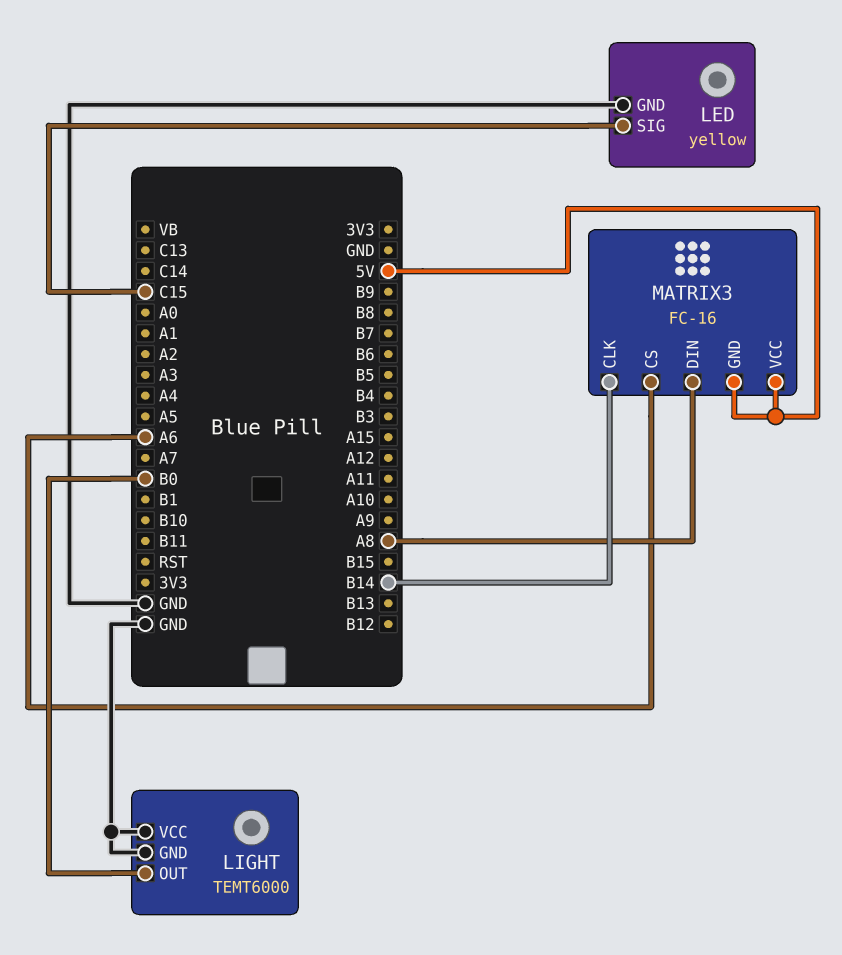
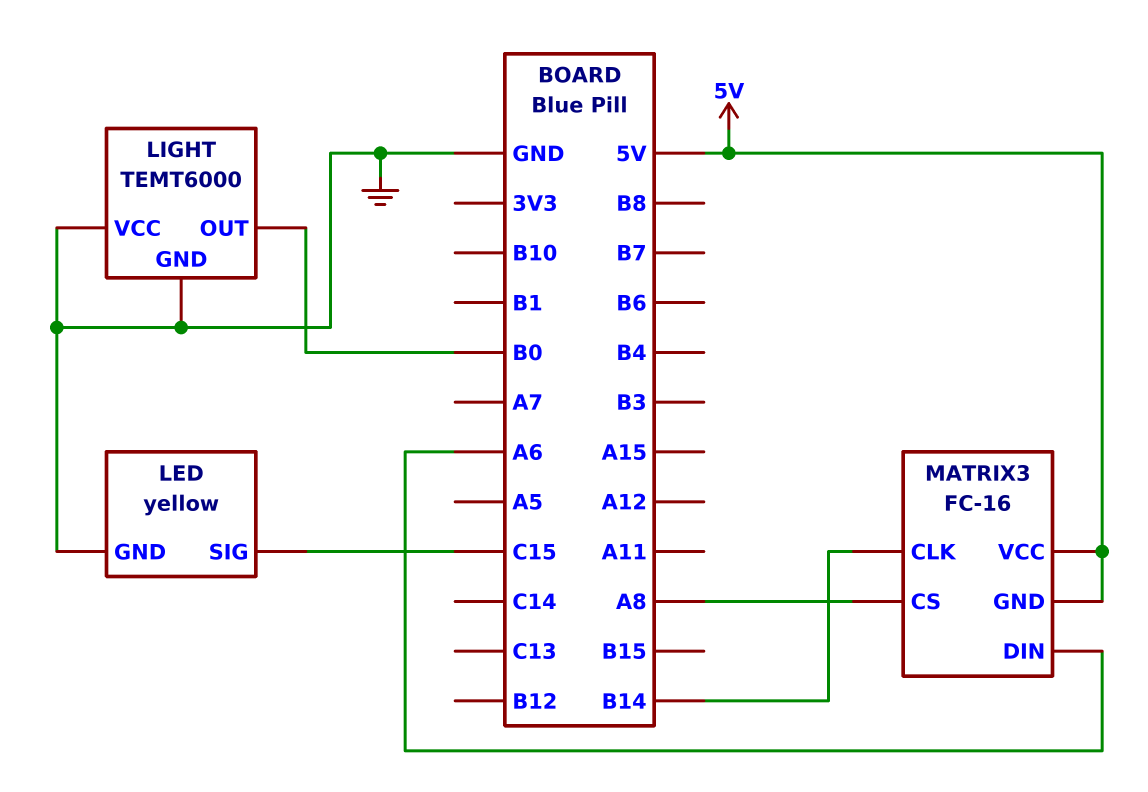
MATRIX3 pin CS: A6 -> A8
MATRIX3 pin DIN: A8 -> A6

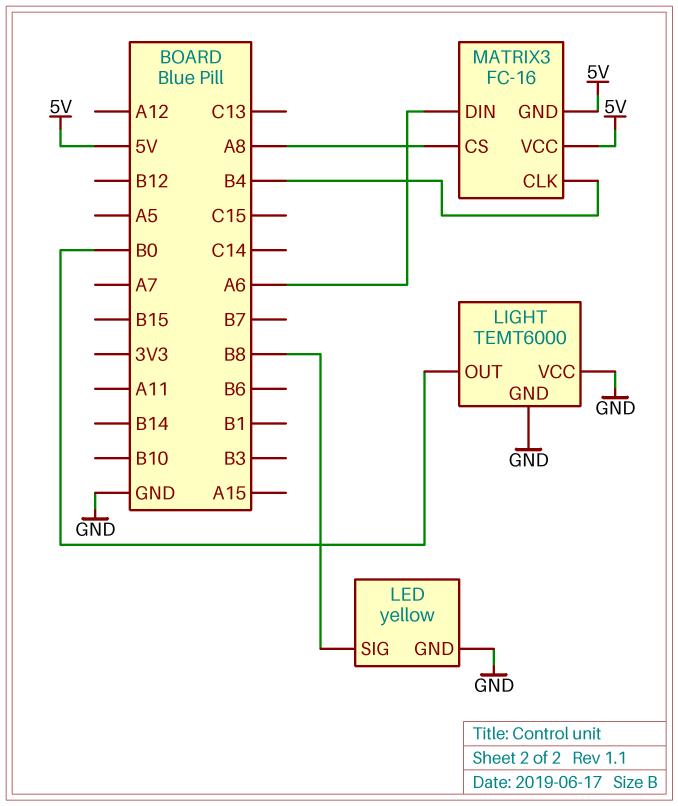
LED pin SIG: C15 -> B8
MATRIX3 pin CLK: B14 -> B4

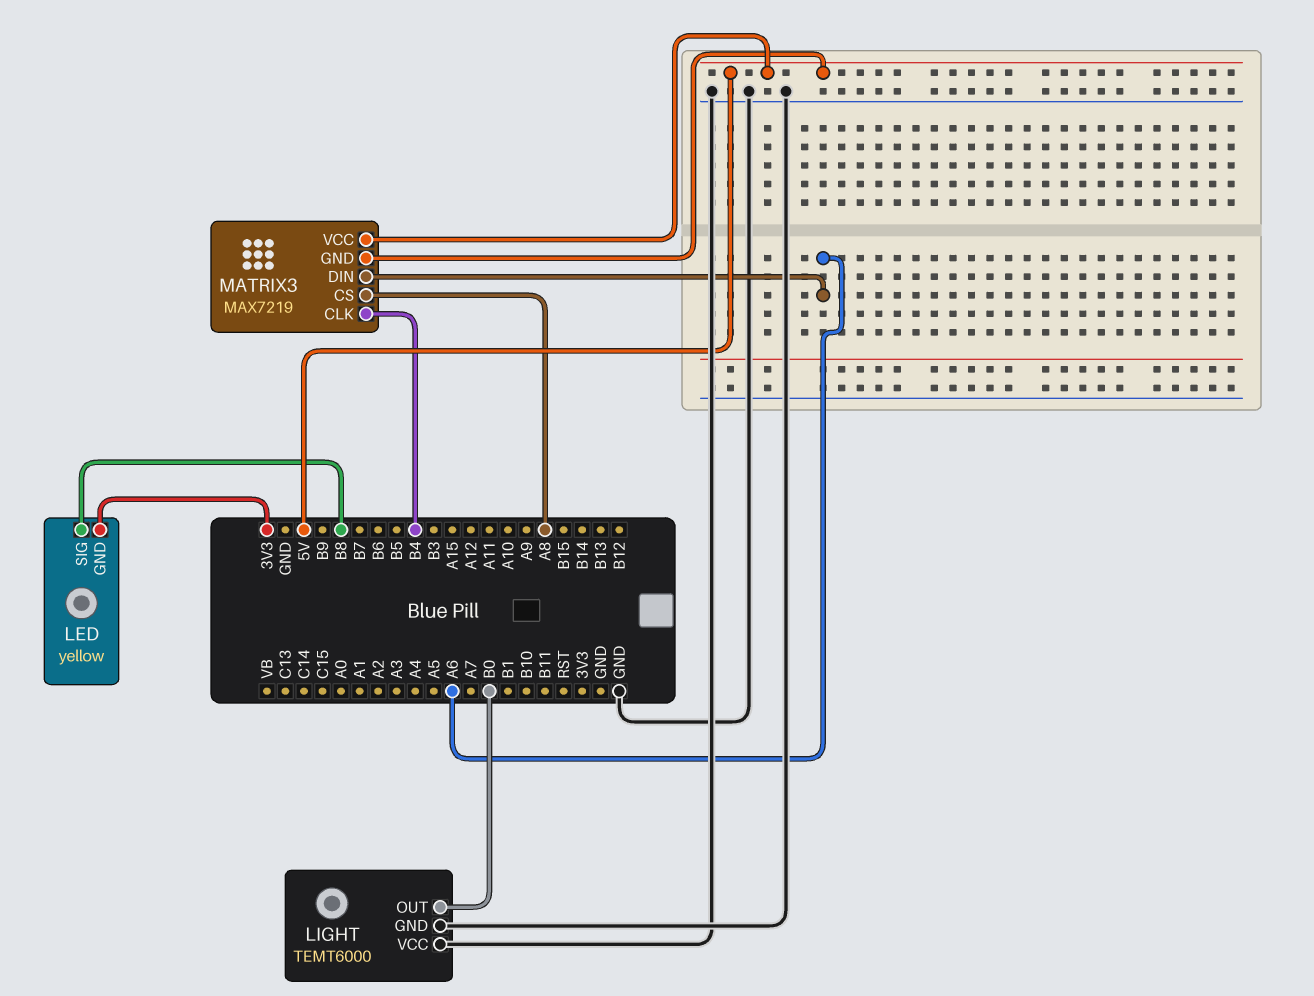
LED pin GND: GND -> 3V3
MATRIX3: FC-16 -> MAX7219

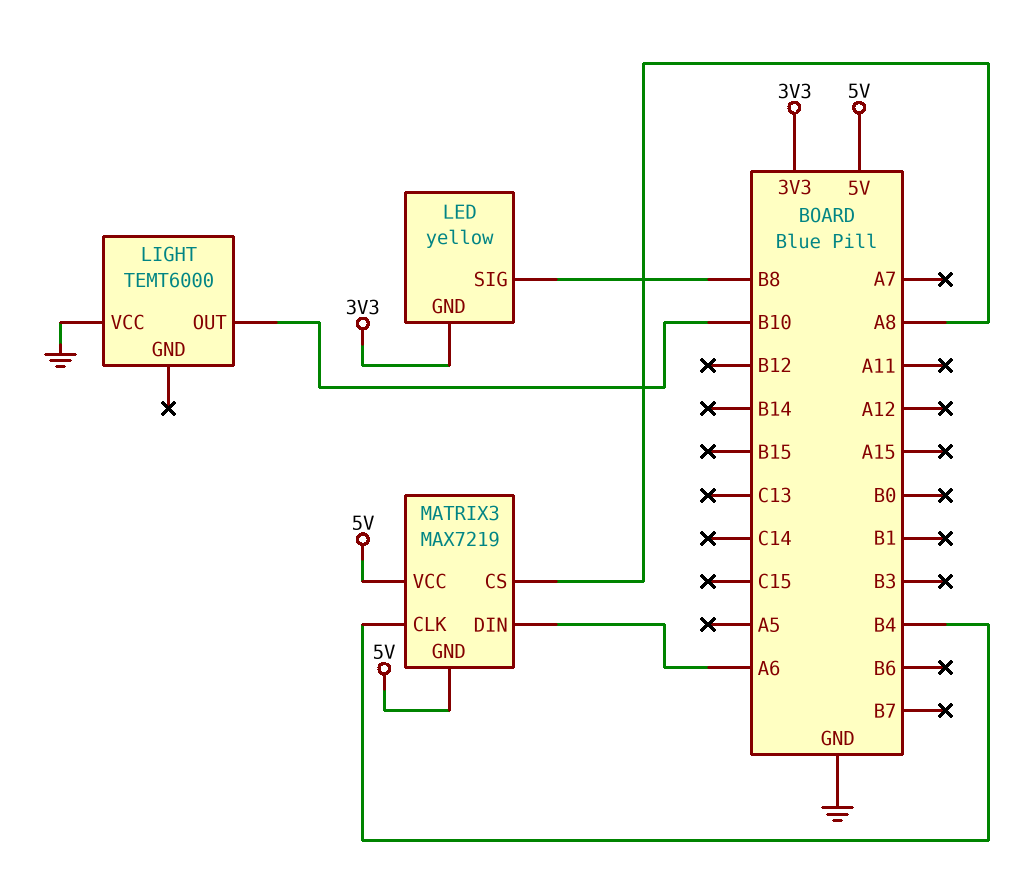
LIGHT pin GND: GND -> none
LIGHT pin OUT: B0 -> B10

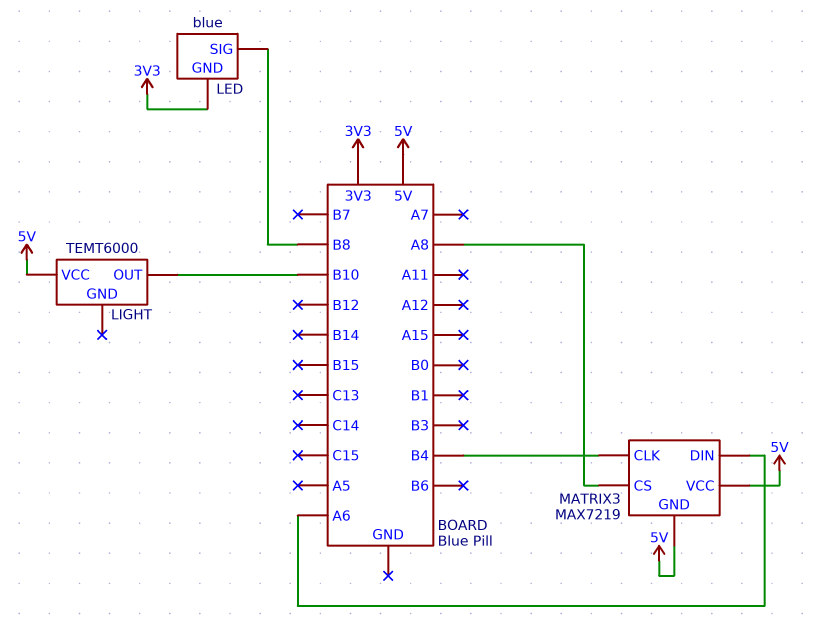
LED: yellow -> blue
LIGHT pin VCC: GND -> 5V

